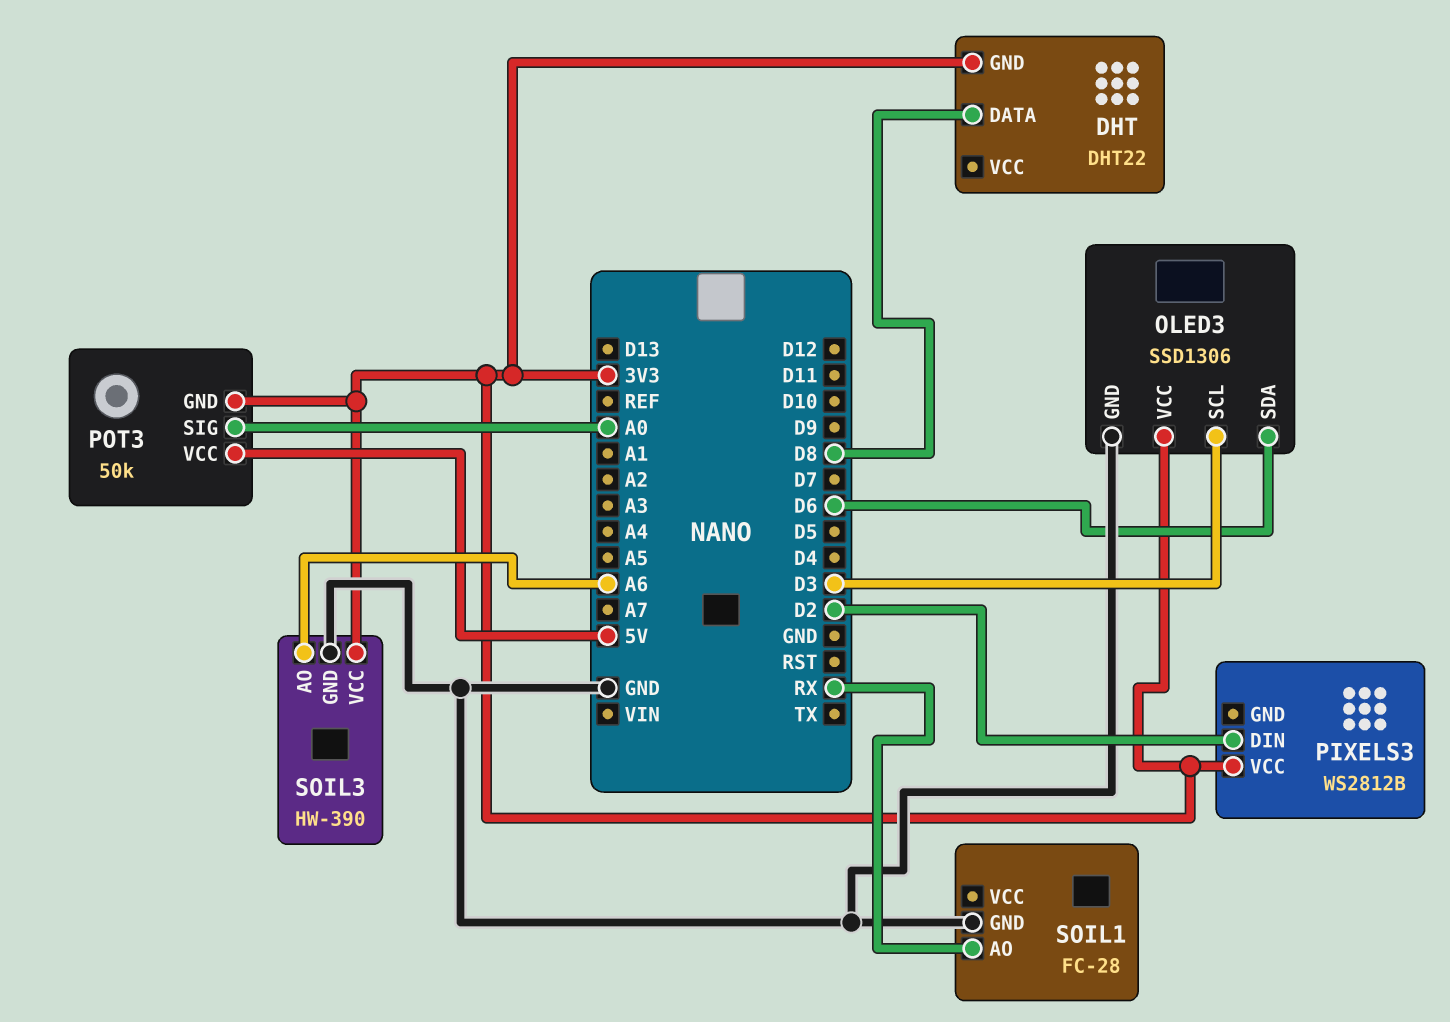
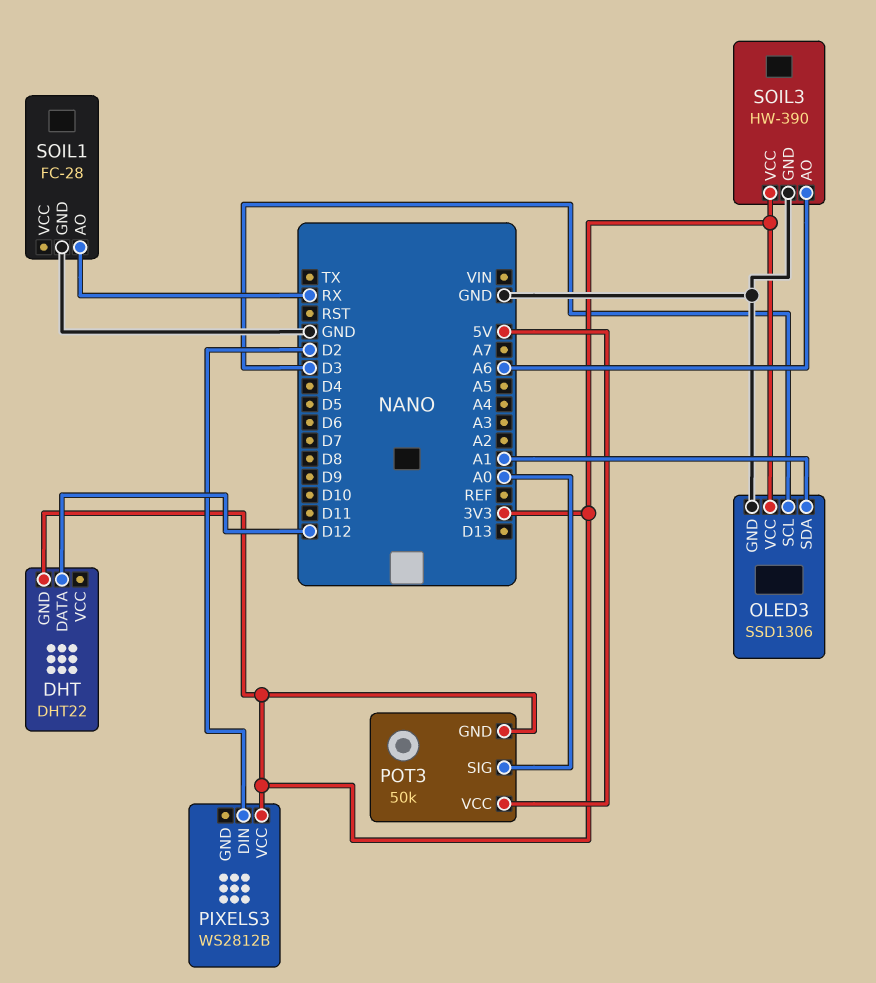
DHT pin DATA: D8 -> D12
OLED3 pin SDA: D6 -> A1

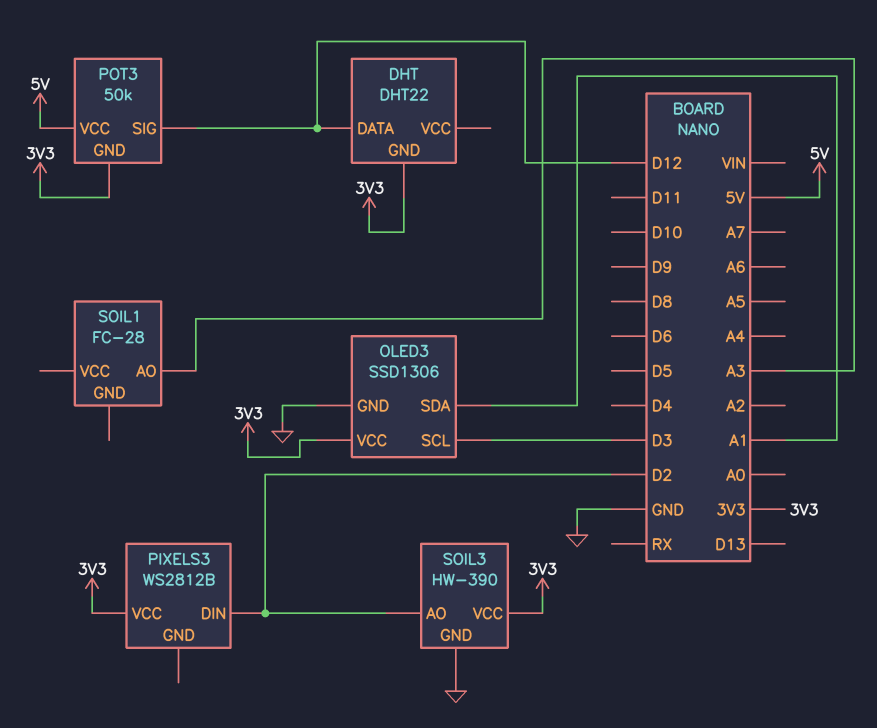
POT3 pin SIG: A0 -> D12
SOIL1 pin AO: RX -> A3
SOIL1 pin GND: GND -> none
SOIL3 pin AO: A6 -> D2

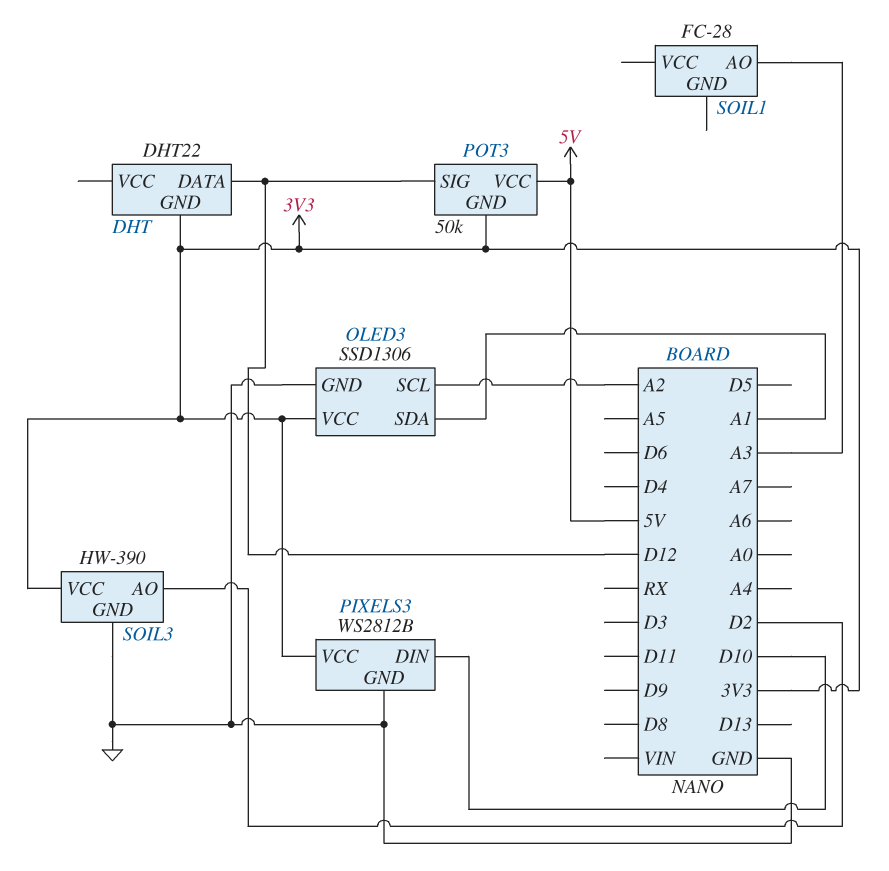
OLED3 pin SCL: D3 -> A2
PIXELS3 pin DIN: D2 -> D10
PIXELS3 pin GND: none -> GND

